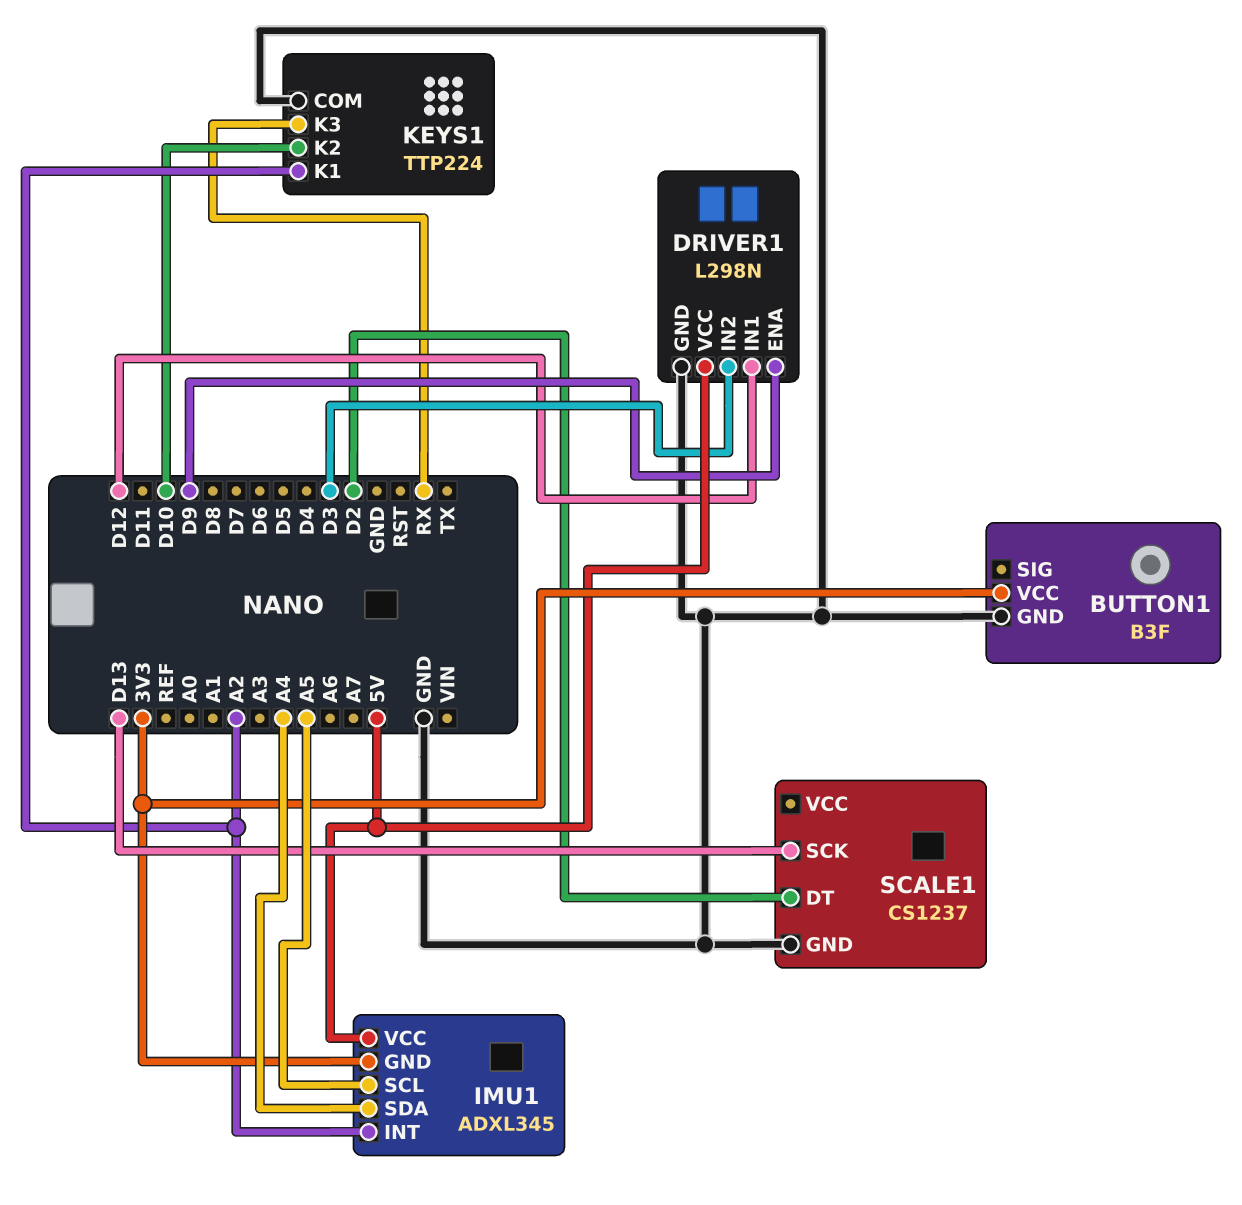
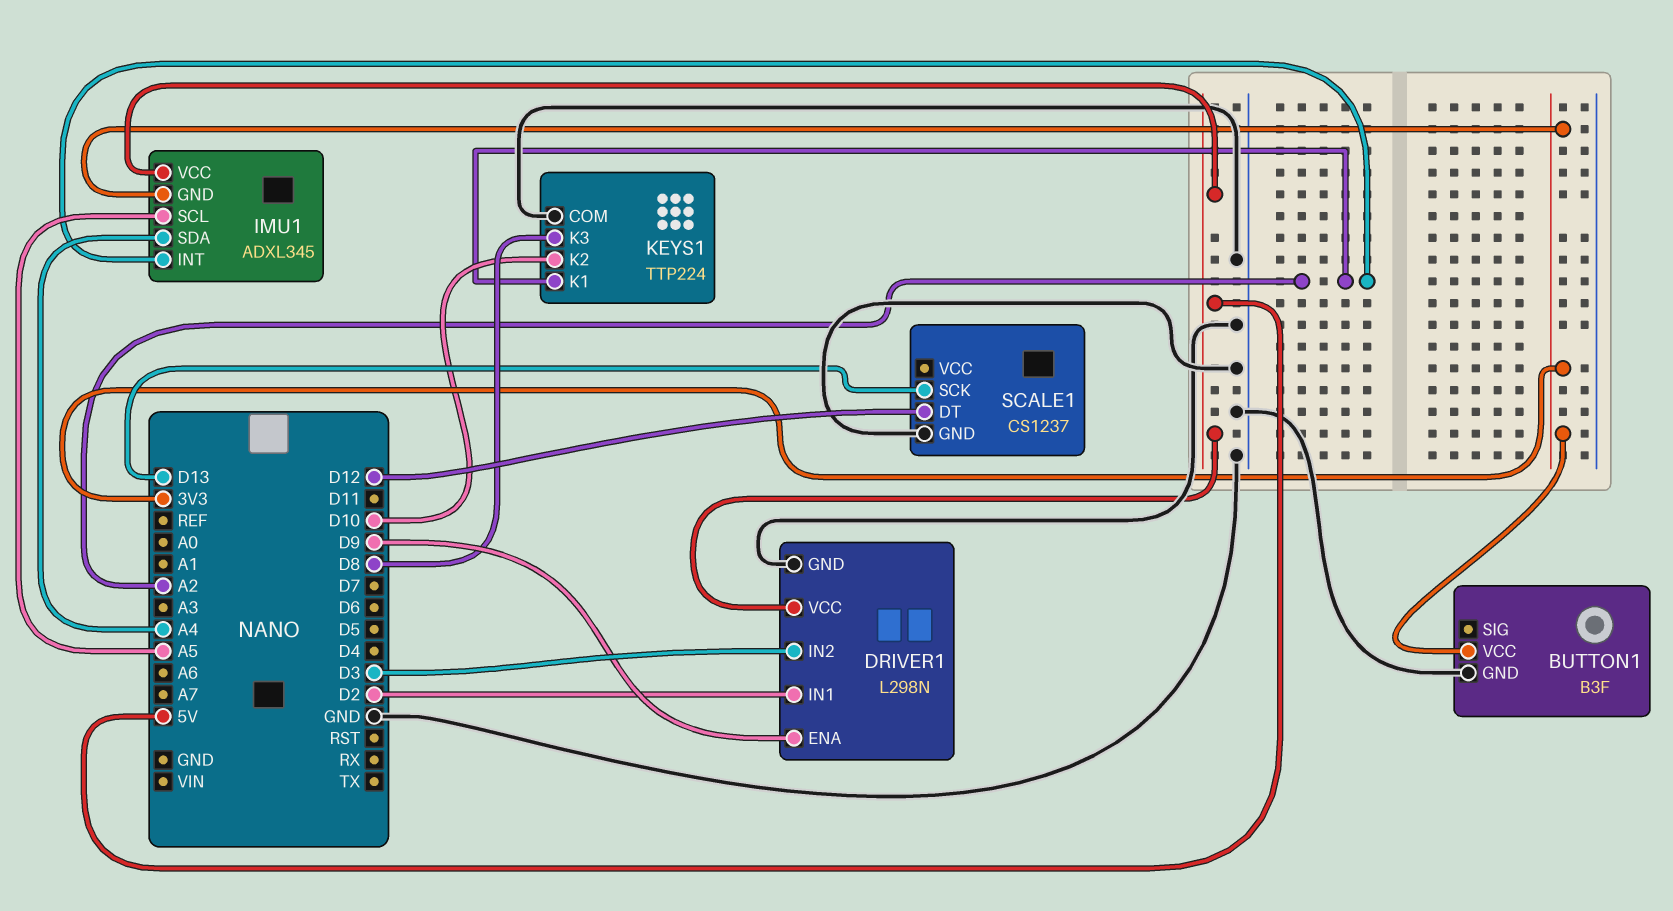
DRIVER1 pin IN1: D12 -> D2
KEYS1 pin K3: RX -> D8
SCALE1 pin DT: D2 -> D12

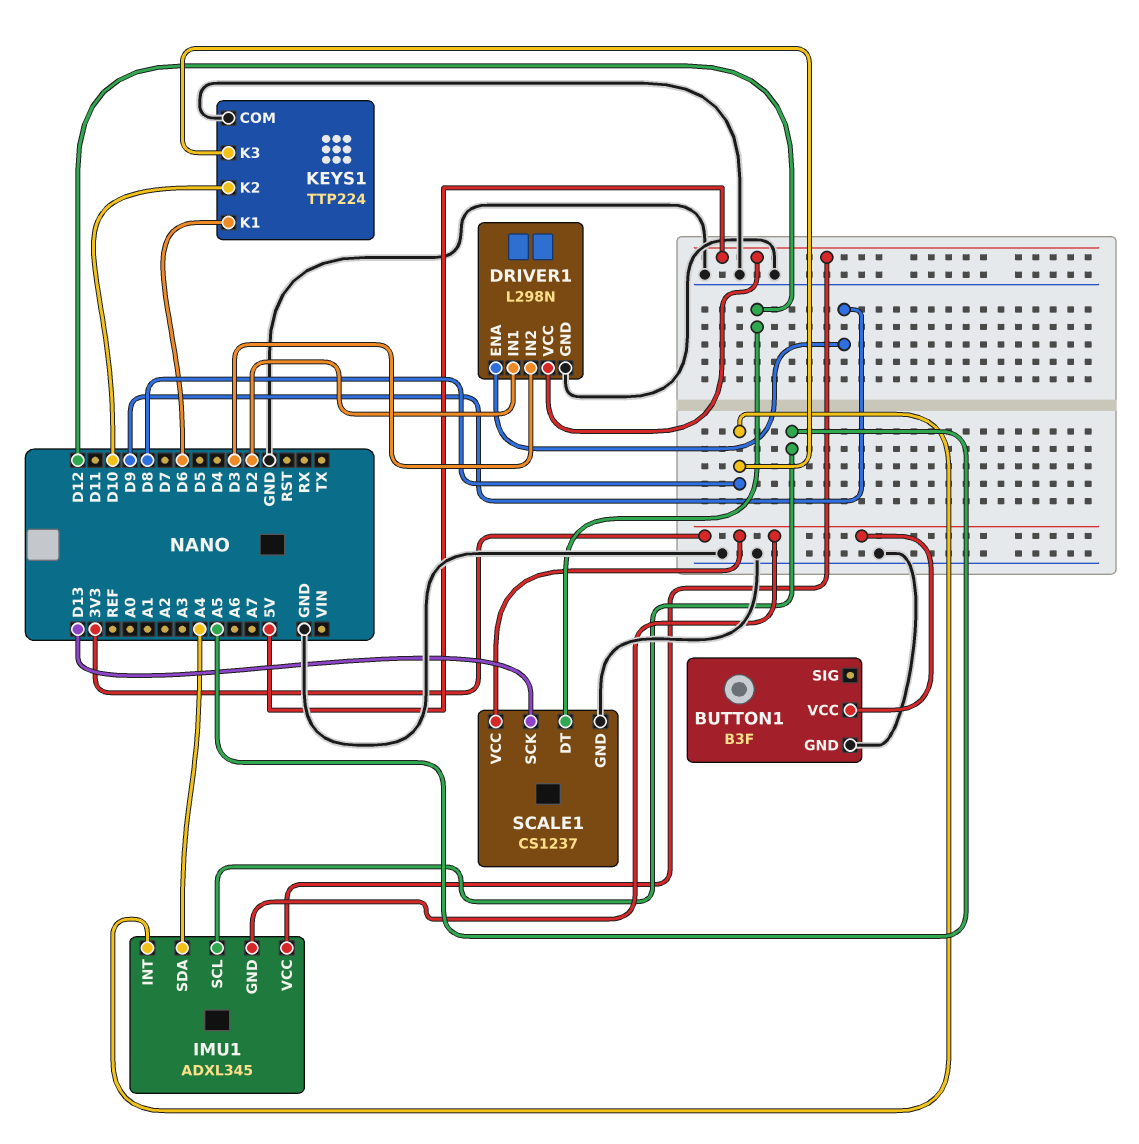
IMU1 pin INT: A2 -> D8
KEYS1 pin K1: A2 -> D6
SCALE1 pin VCC: none -> 3V3

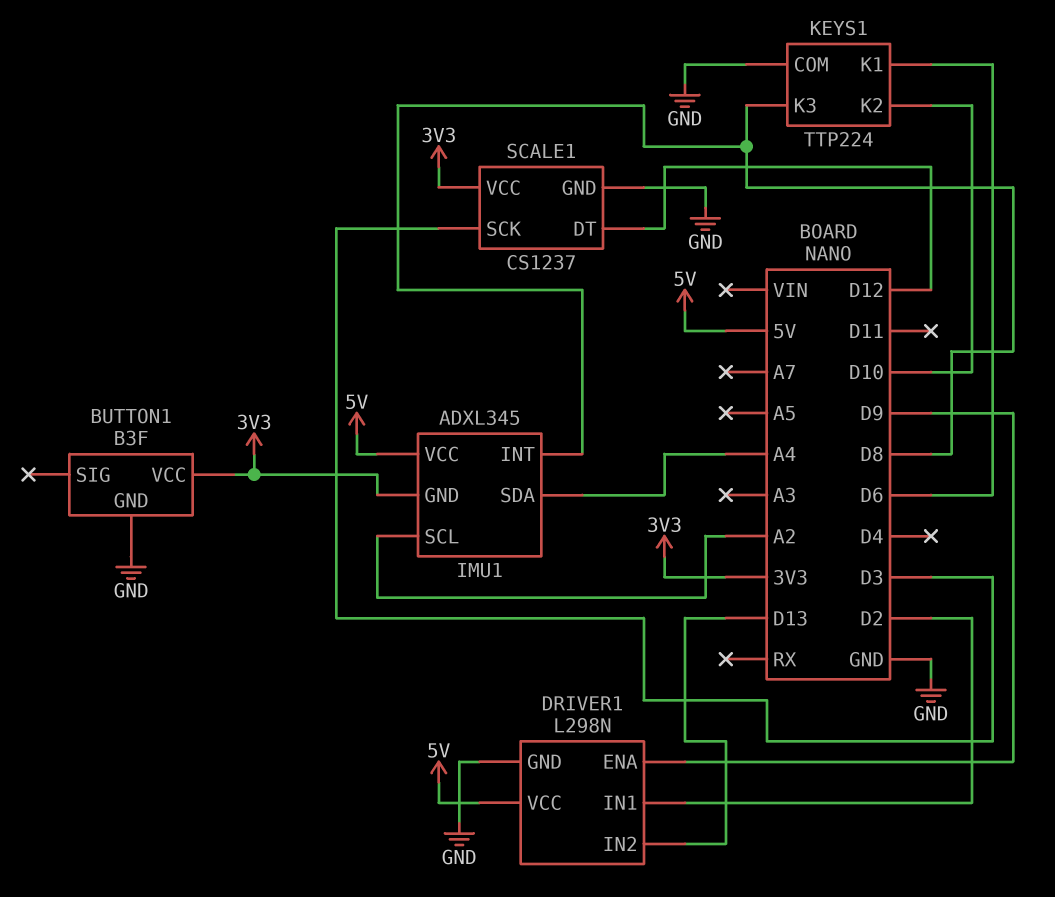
DRIVER1 pin IN2: D3 -> D13
IMU1 pin SCL: A5 -> A2
SCALE1 pin SCK: D13 -> D3

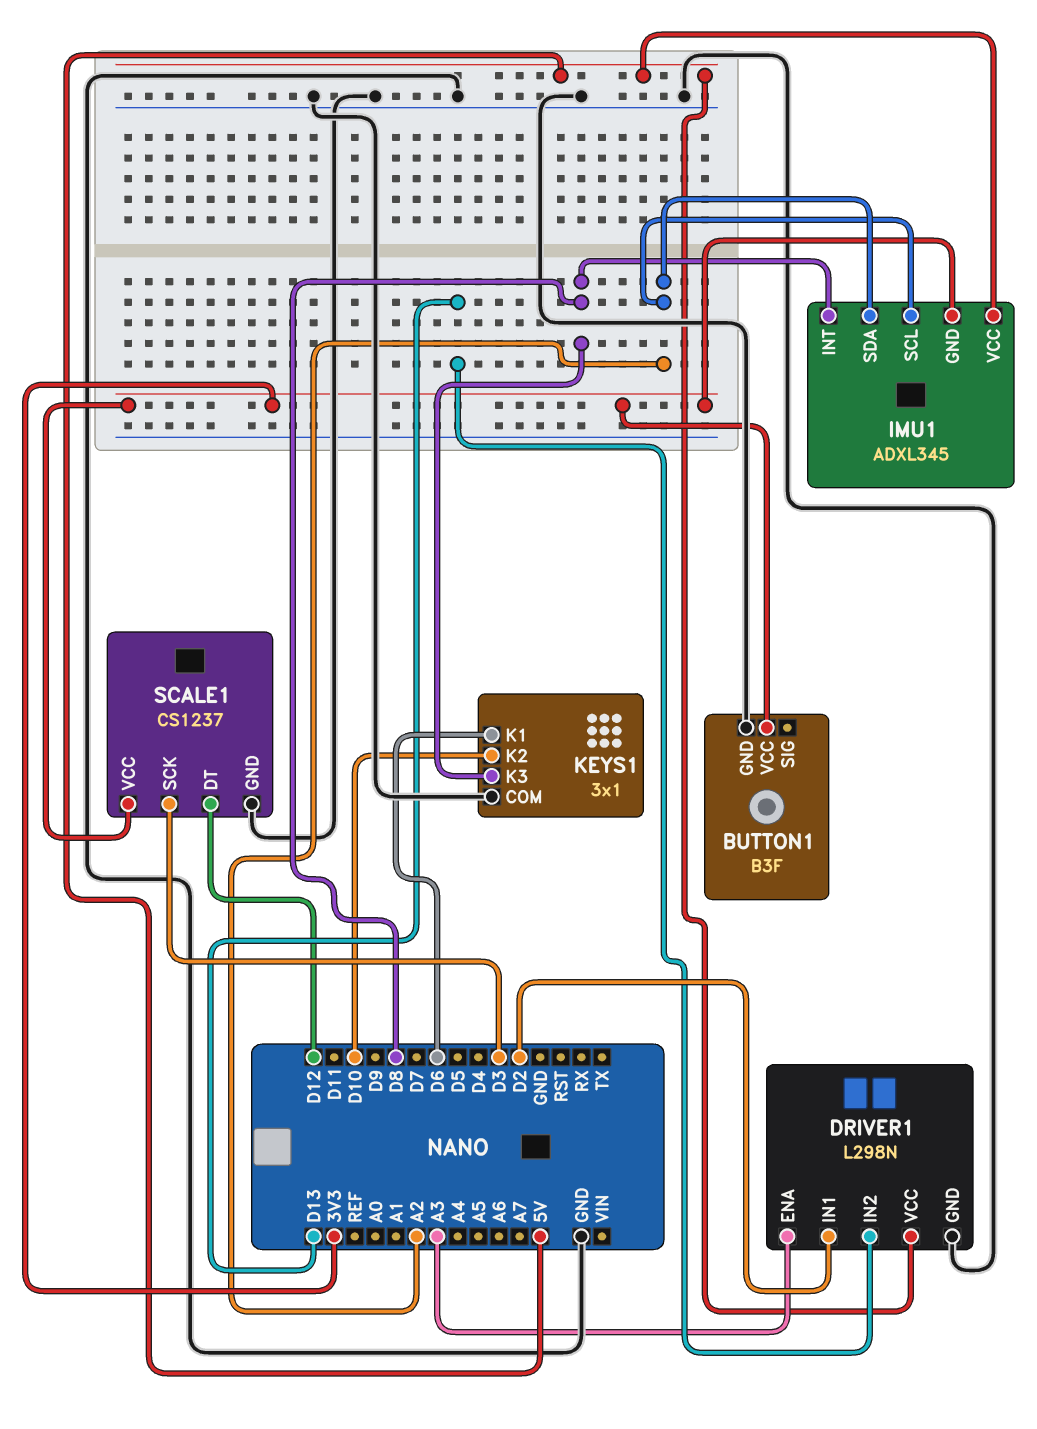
DRIVER1 pin ENA: D9 -> A3
IMU1 pin SDA: A4 -> A2
KEYS1: TTP224 -> 3x1

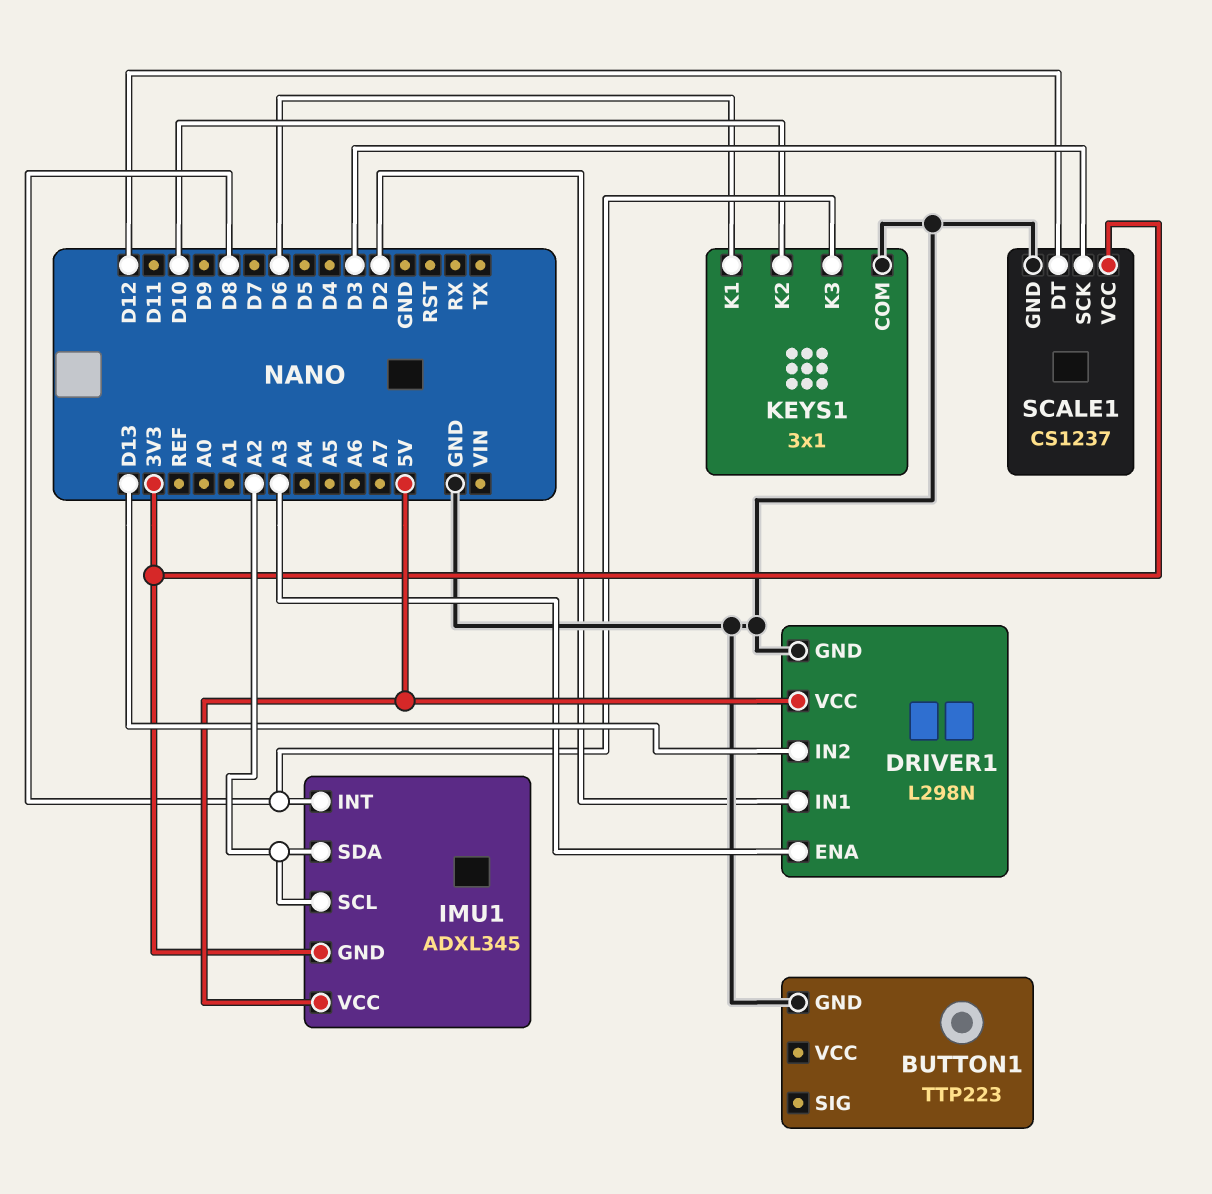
BUTTON1: B3F -> TTP223
BUTTON1 pin VCC: 3V3 -> none

